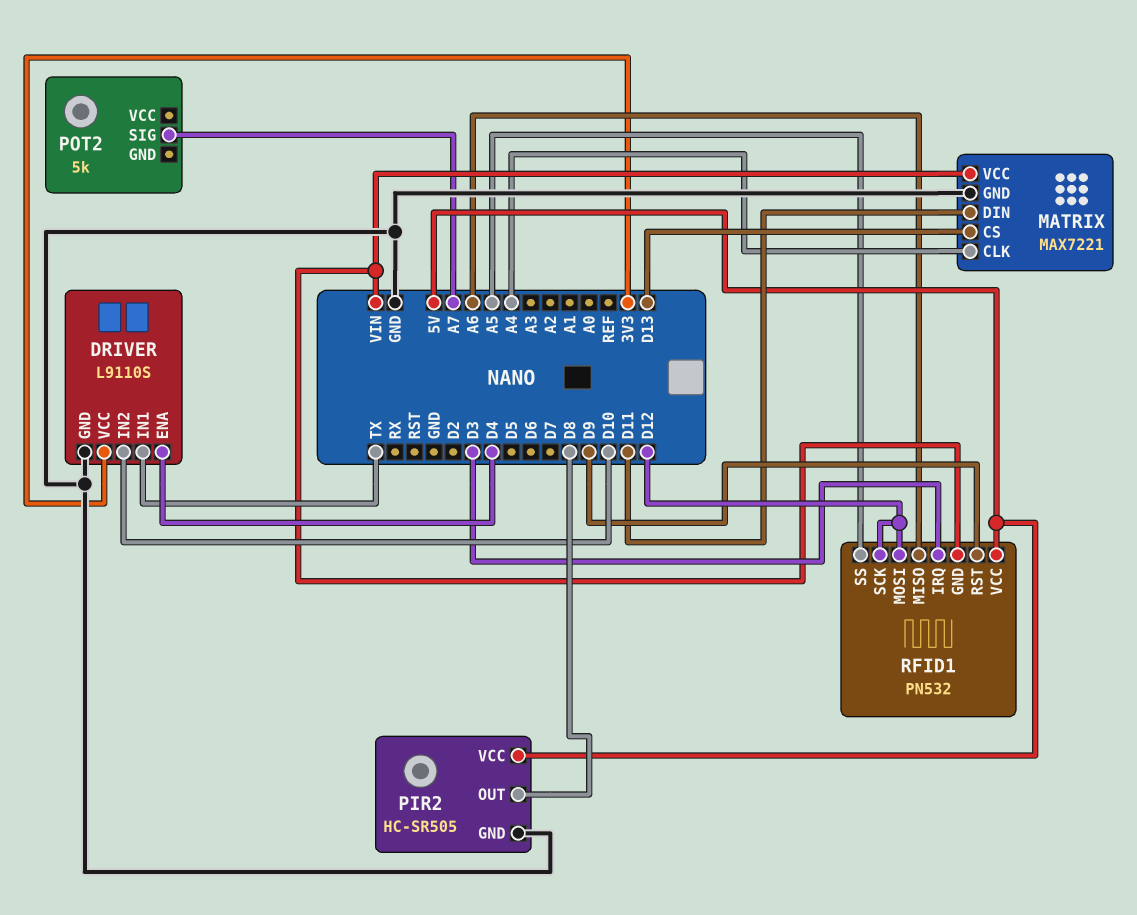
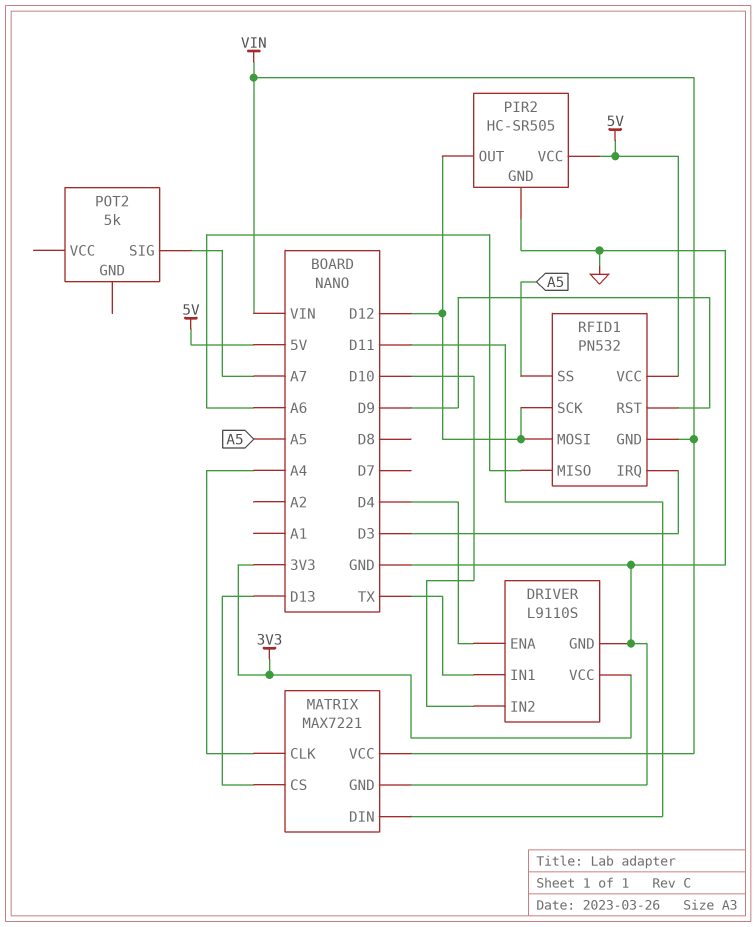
PIR2 pin OUT: D8 -> D12

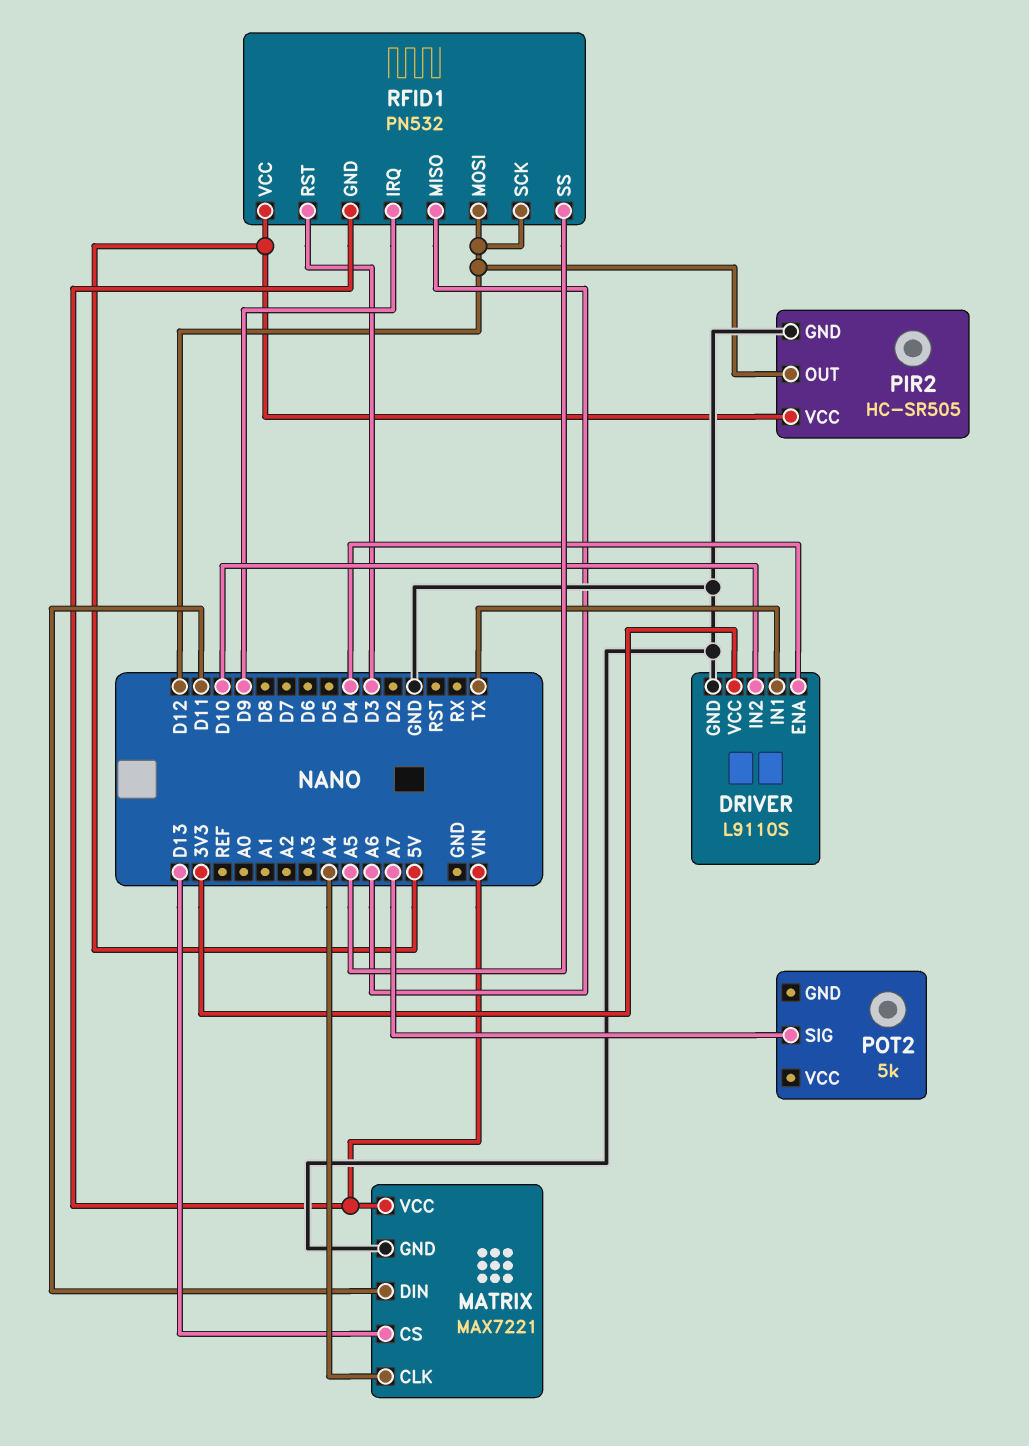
RFID1 pin IRQ: D3 -> D9
RFID1 pin RST: D9 -> D3

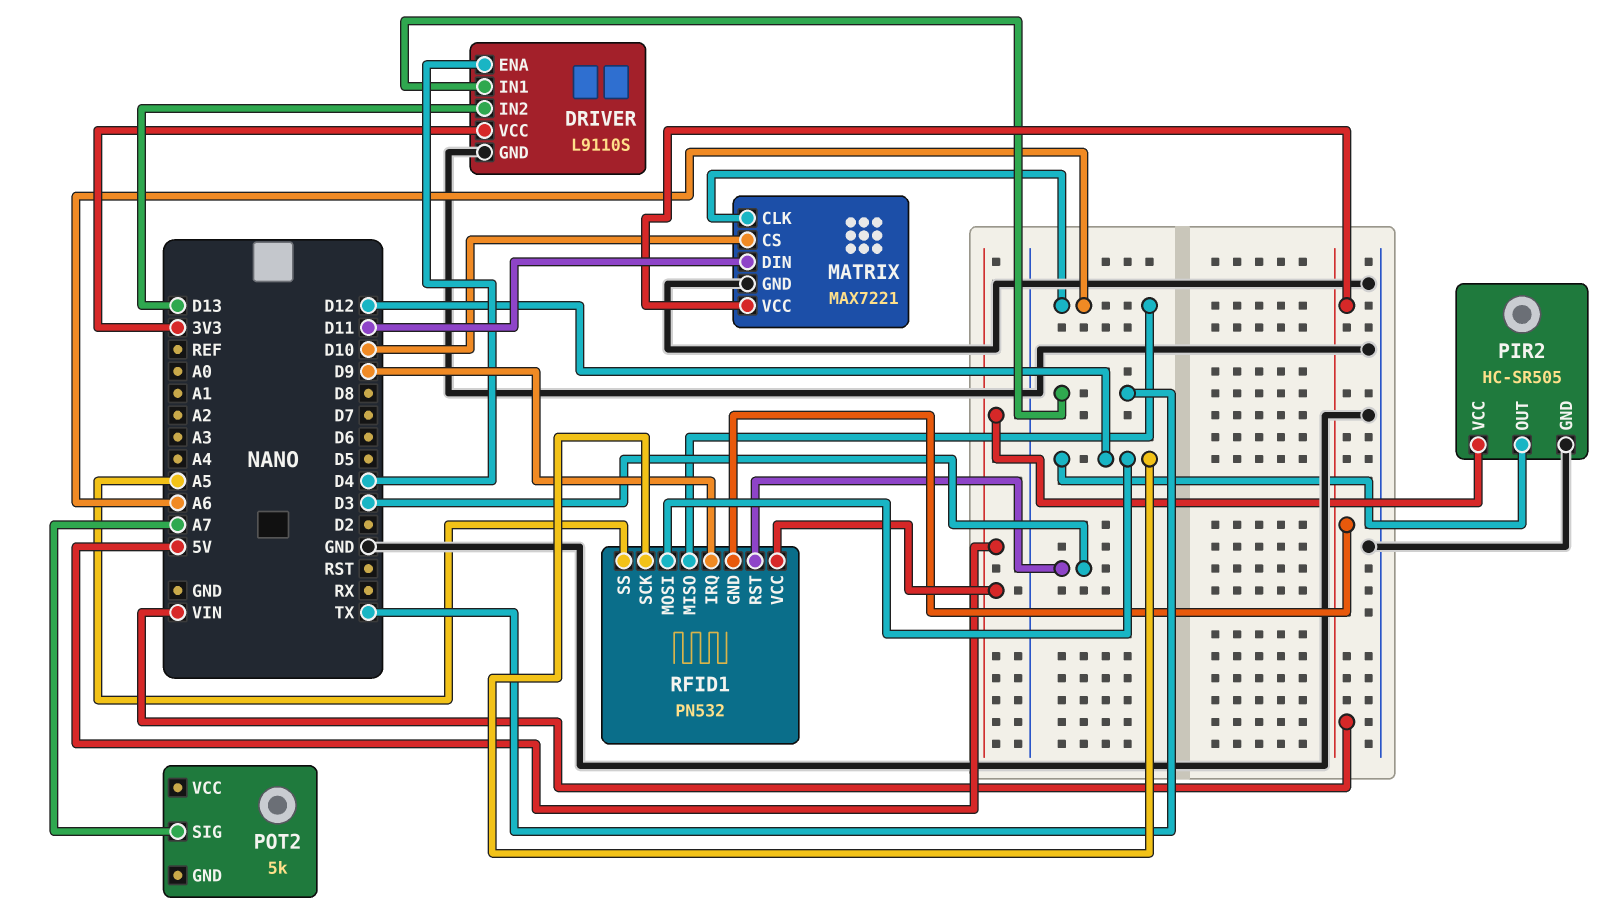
DRIVER pin IN2: D10 -> D13
MATRIX pin CLK: A4 -> A6
MATRIX pin CS: D13 -> D10

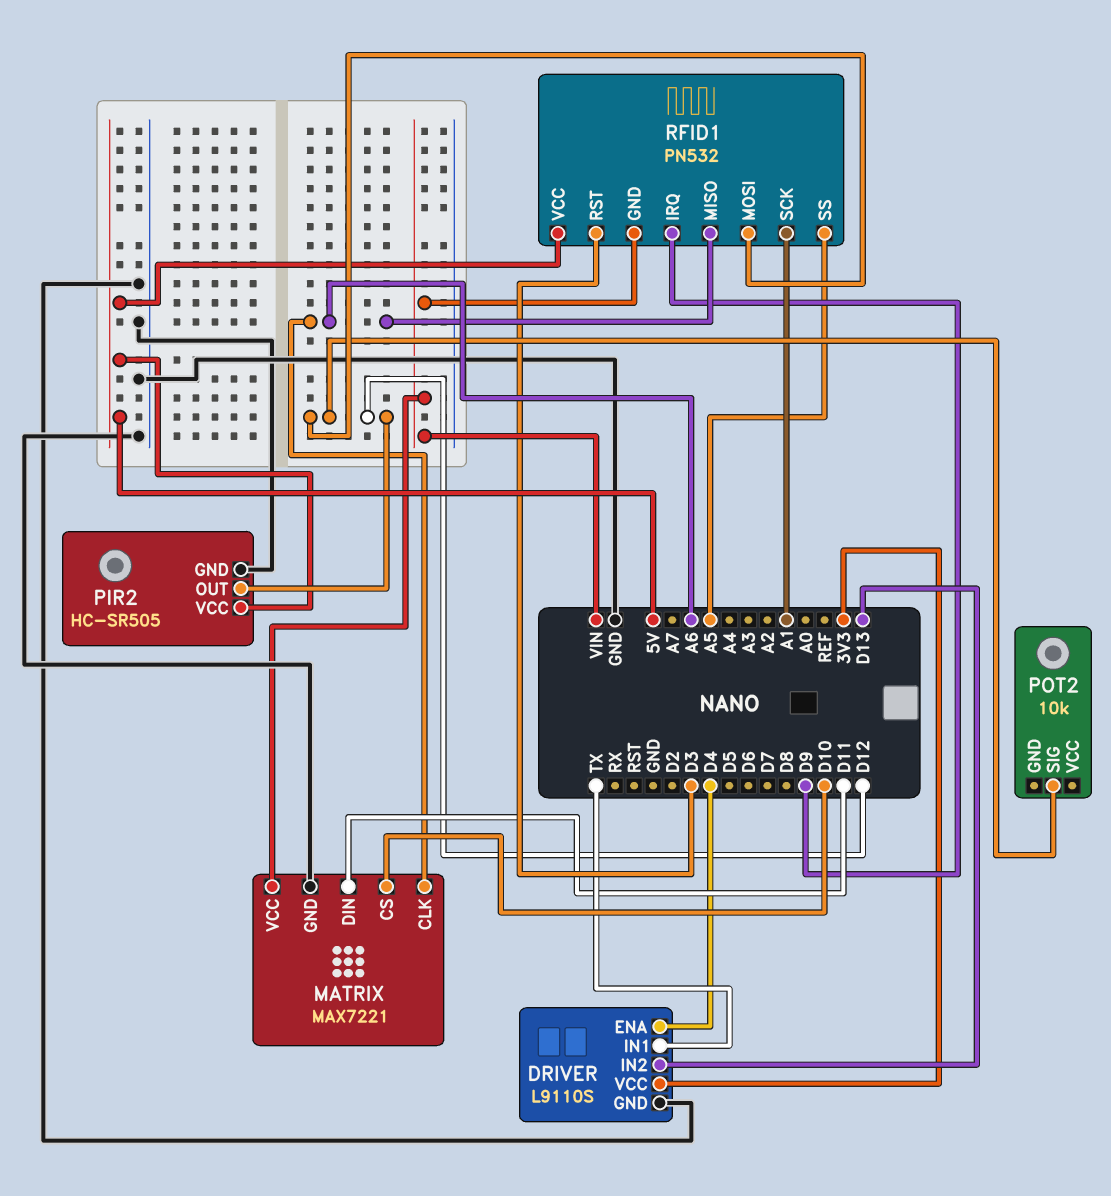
POT2: 5k -> 10k
POT2 pin SIG: A7 -> D12
RFID1 pin SCK: D12 -> A1

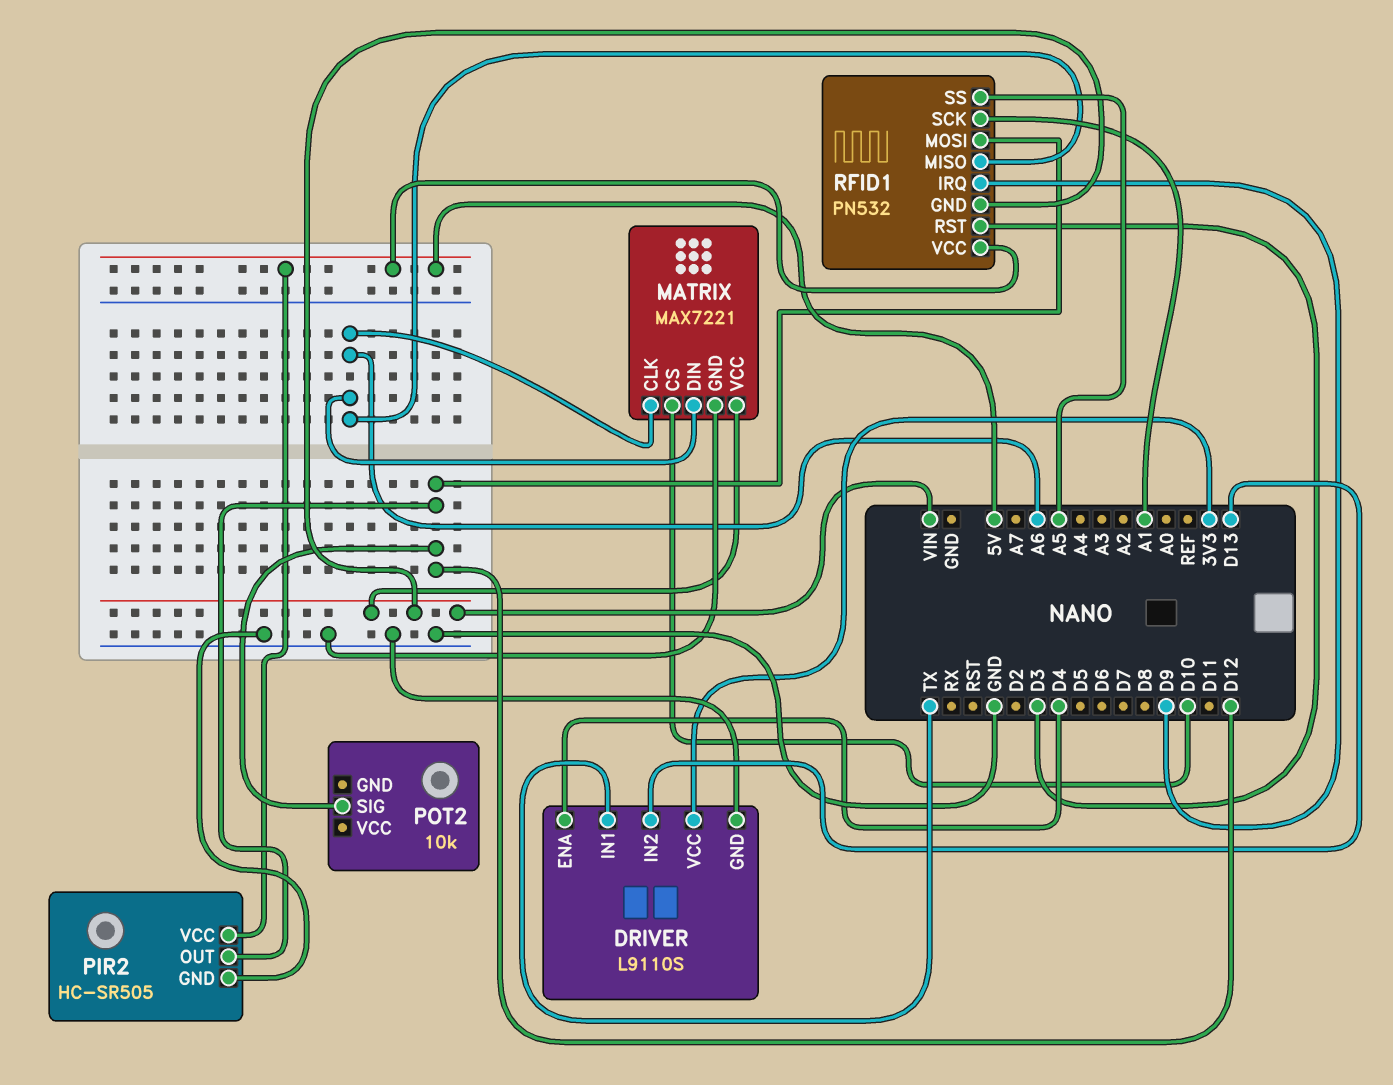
MATRIX pin DIN: D11 -> A6

